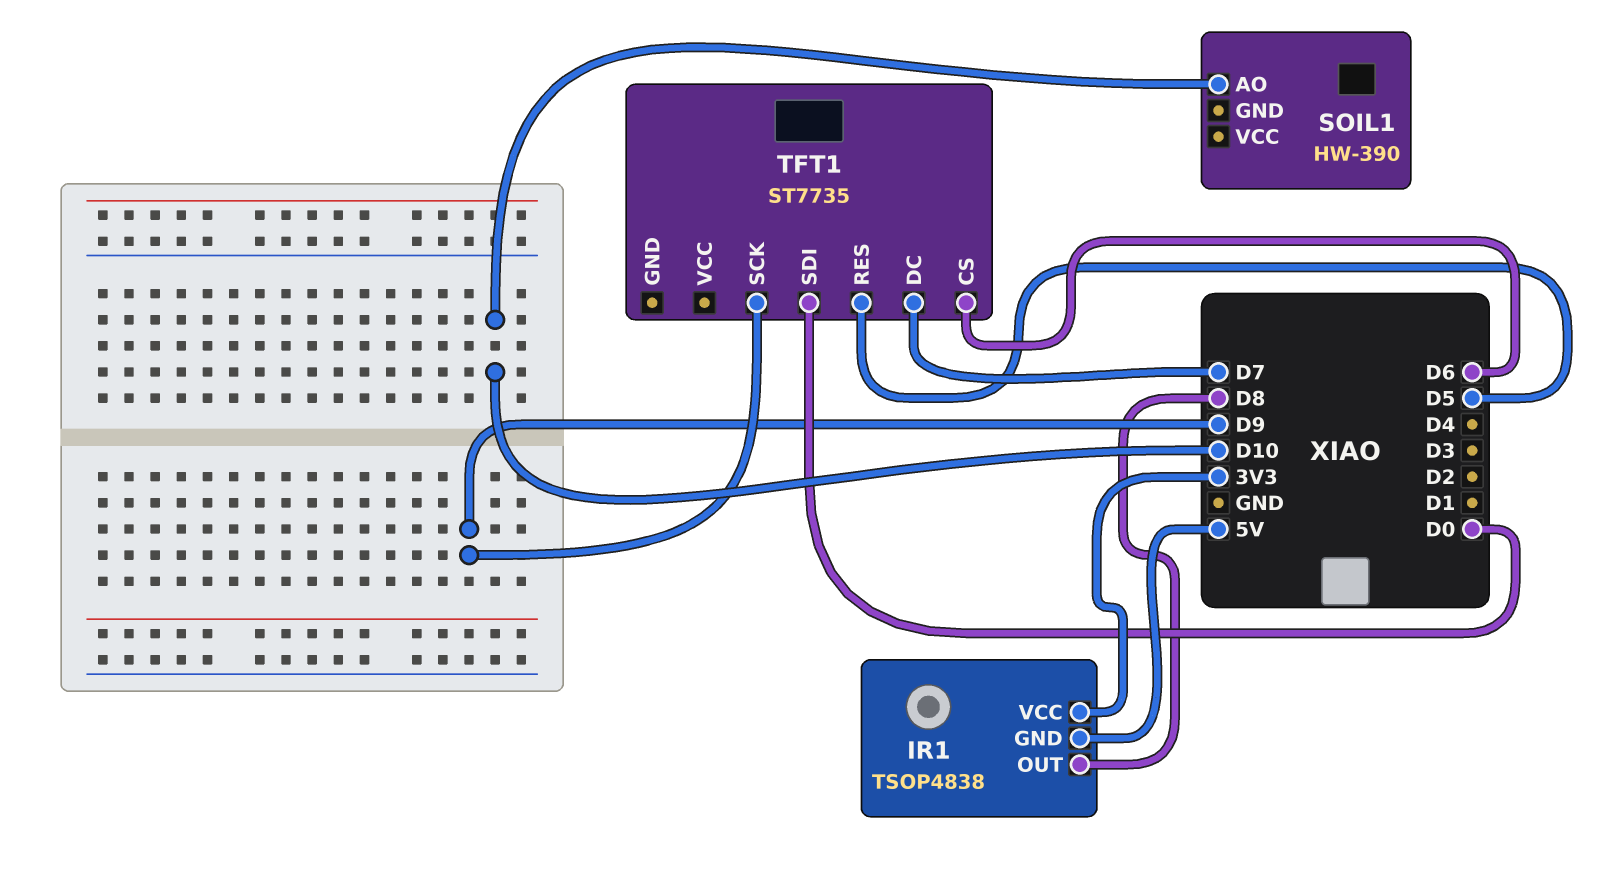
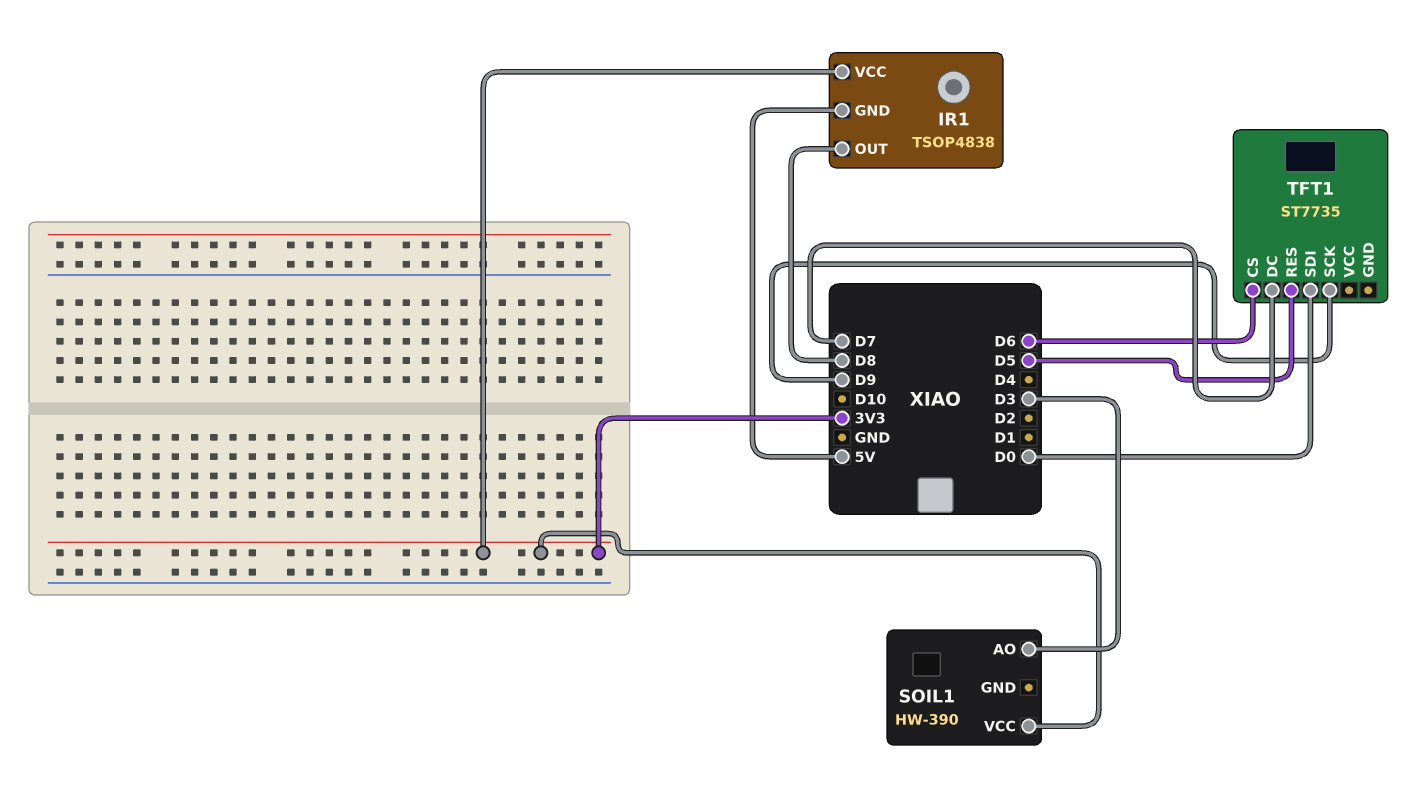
SOIL1 pin AO: D10 -> D3
SOIL1 pin VCC: none -> 3V3

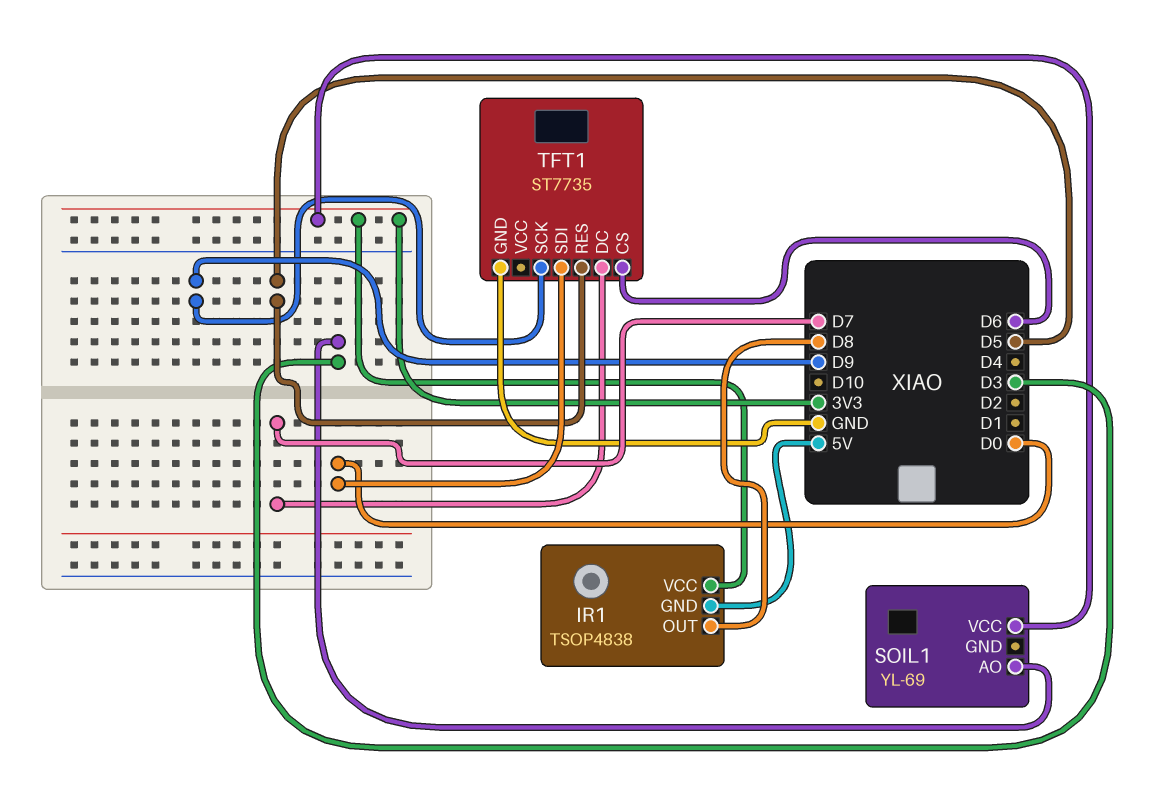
SOIL1: HW-390 -> YL-69
TFT1 pin GND: none -> GND

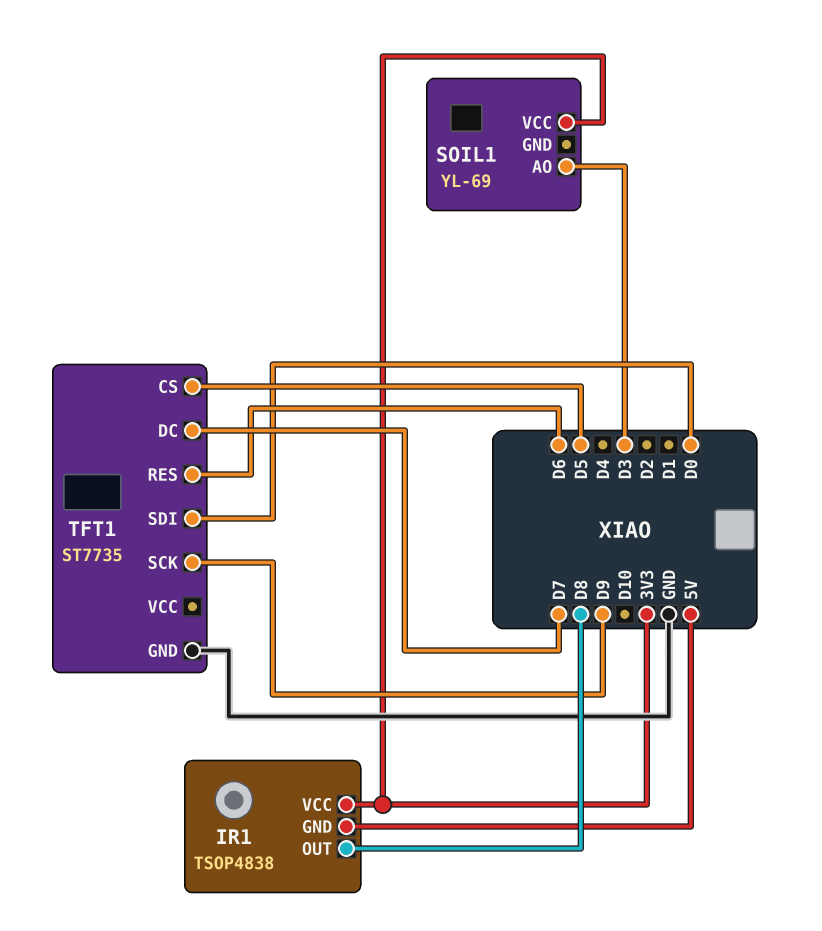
TFT1 pin CS: D6 -> D5
TFT1 pin RES: D5 -> D6

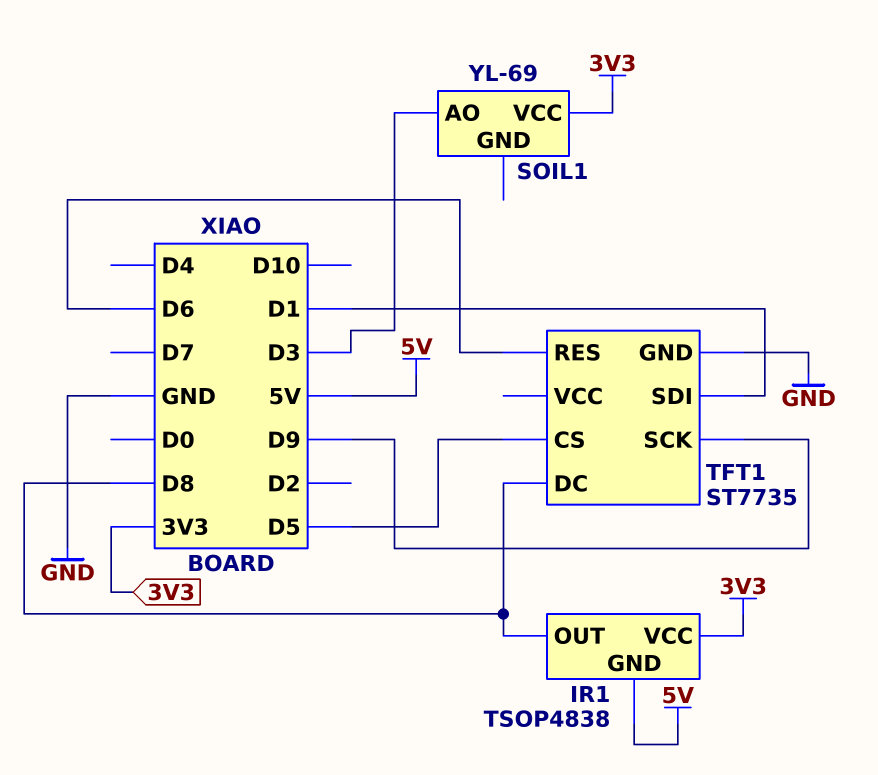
TFT1 pin DC: D7 -> D8
TFT1 pin SDI: D0 -> D1

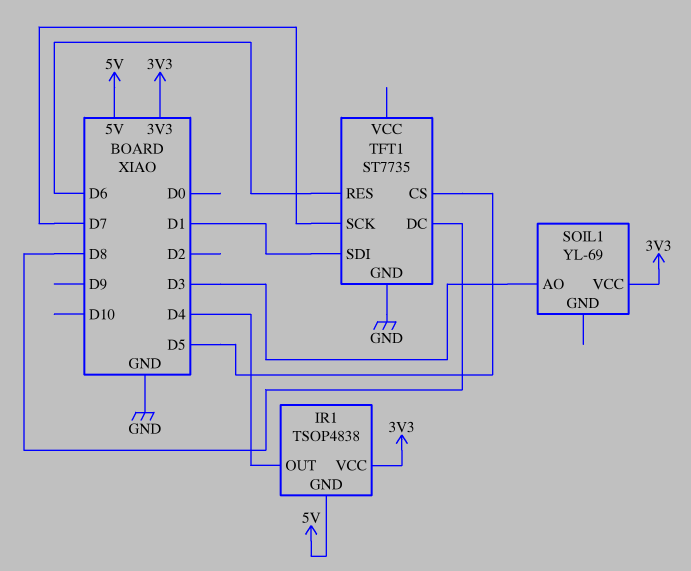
IR1 pin OUT: D8 -> D4
TFT1 pin SCK: D9 -> D7

